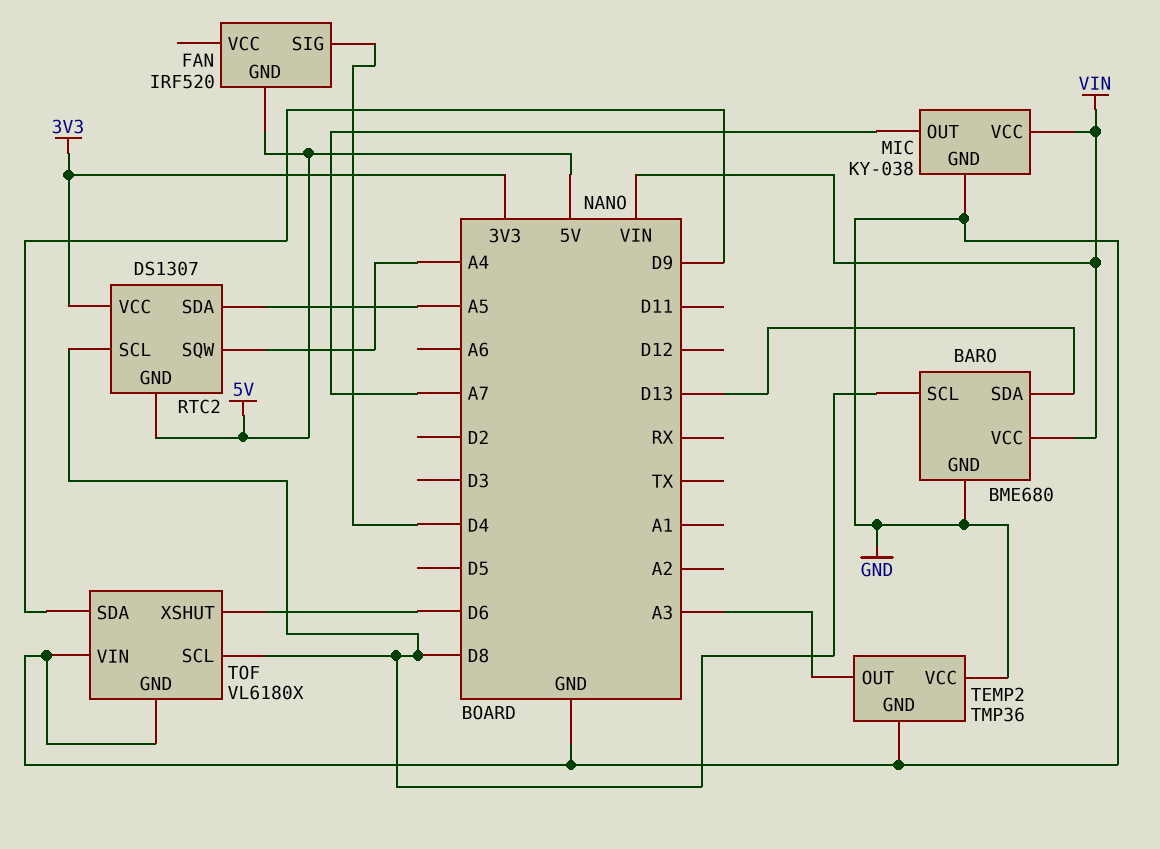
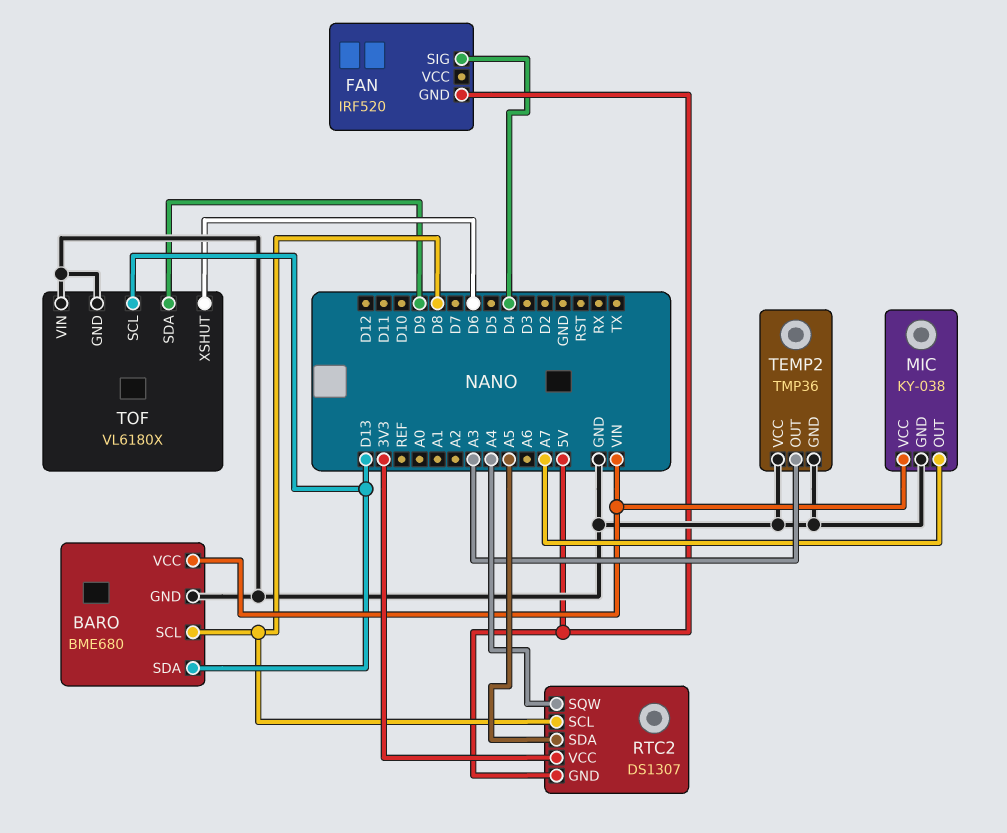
TOF pin SCL: D8 -> D13

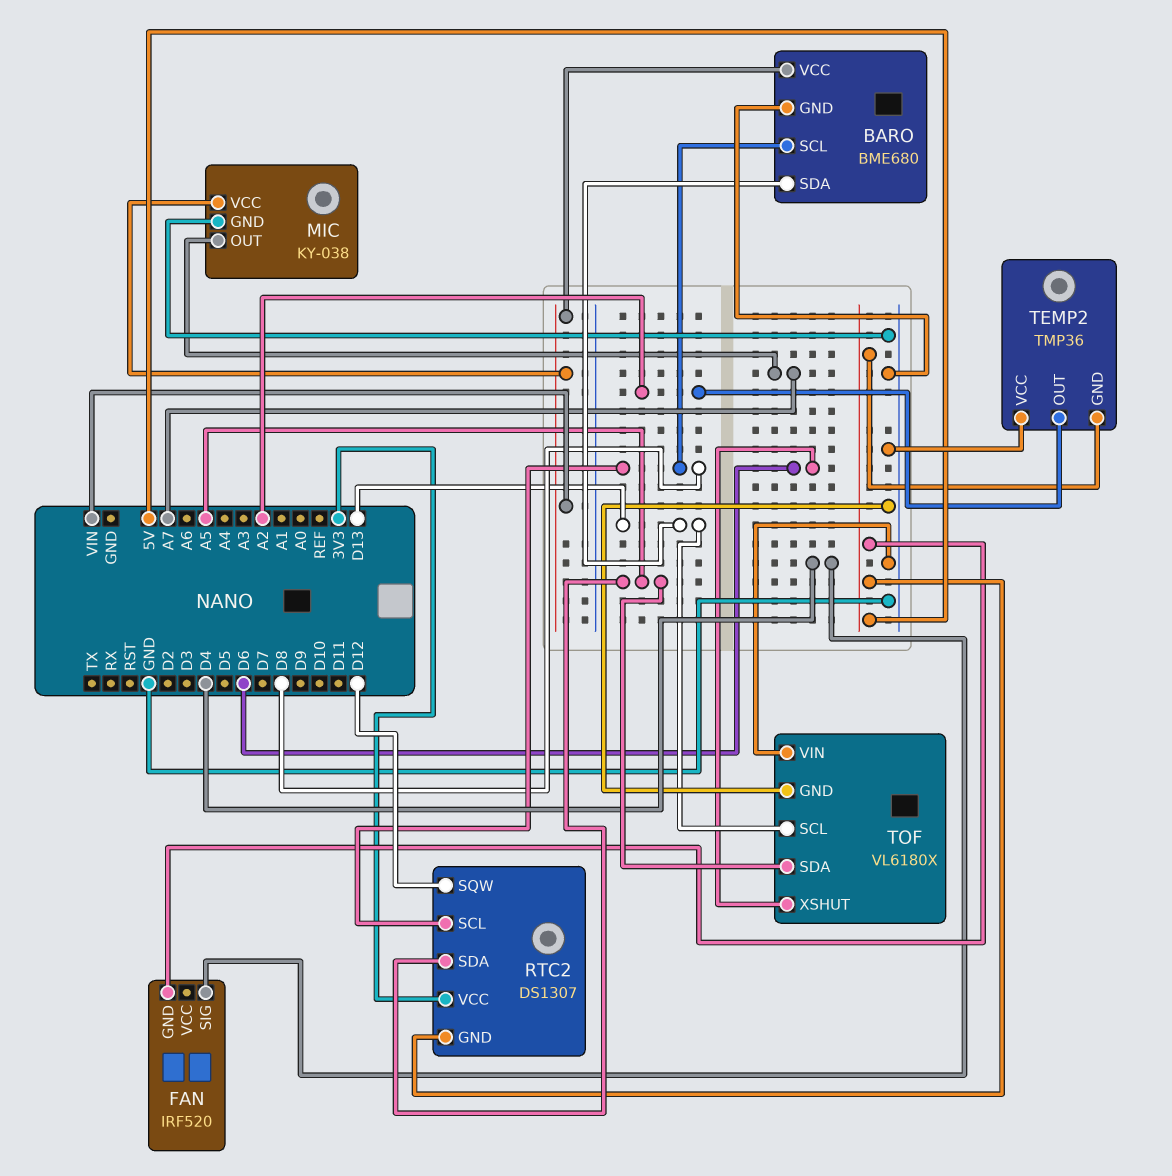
RTC2 pin SQW: A4 -> D12
TEMP2 pin GND: GND -> 5V
TEMP2 pin OUT: A3 -> A2
TOF pin SDA: D9 -> A5

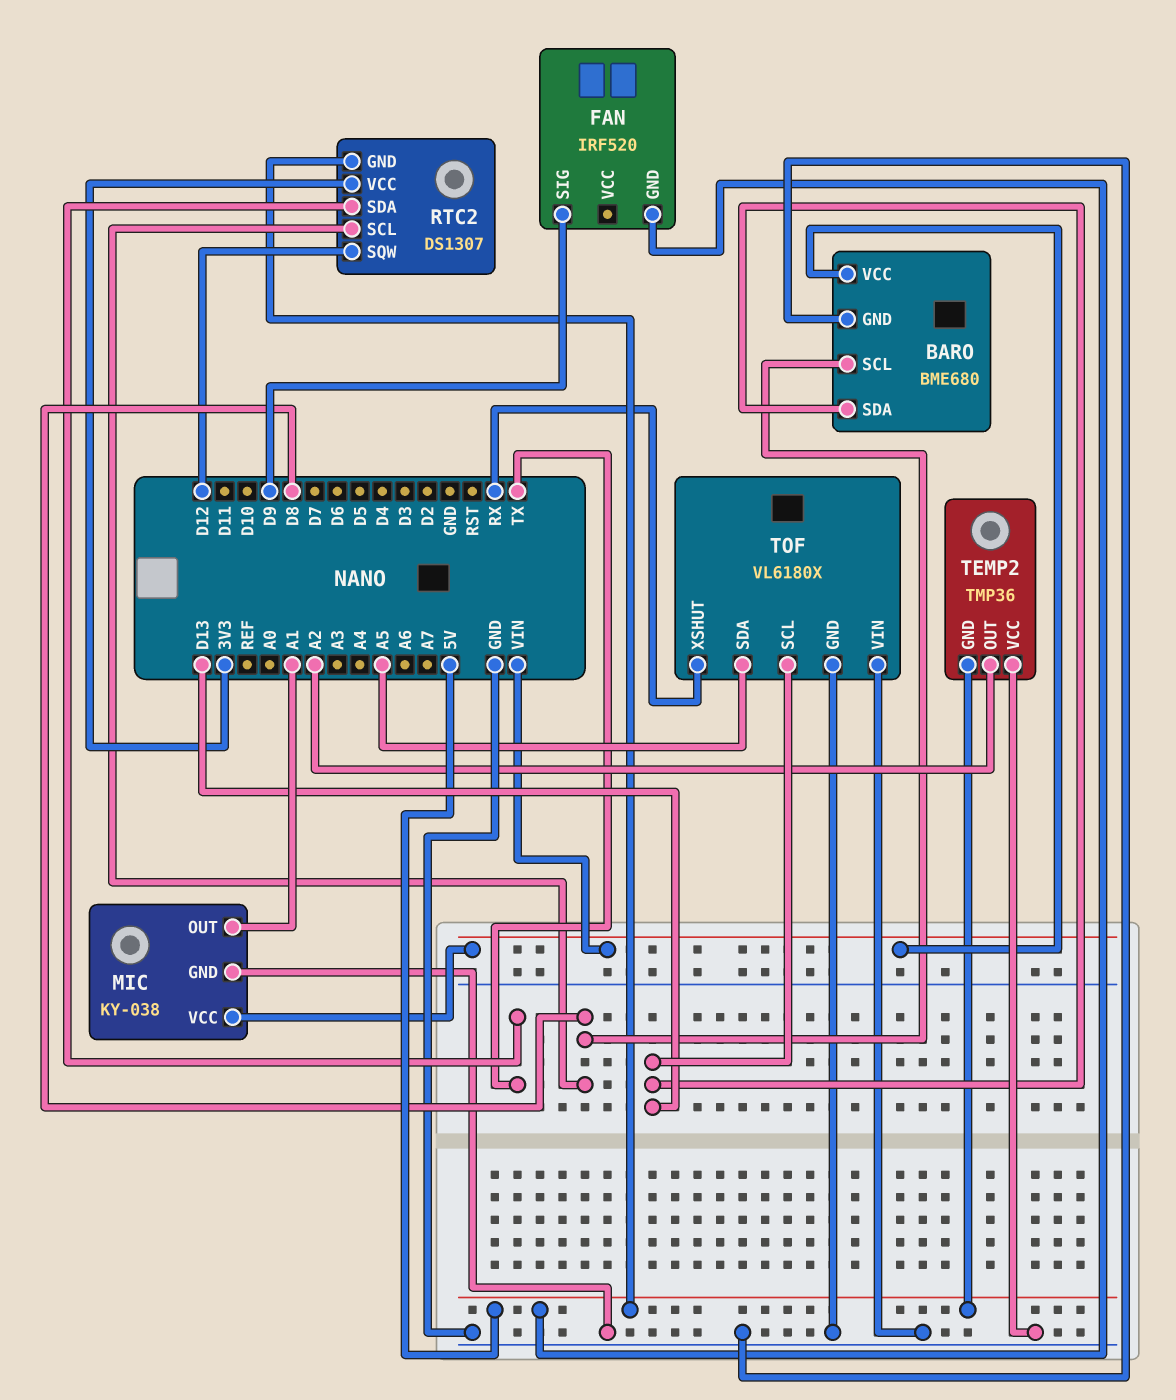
FAN pin SIG: D4 -> D9
MIC pin OUT: A7 -> A1
RTC2 pin SDA: A5 -> TX
TOF pin XSHUT: D6 -> RX

